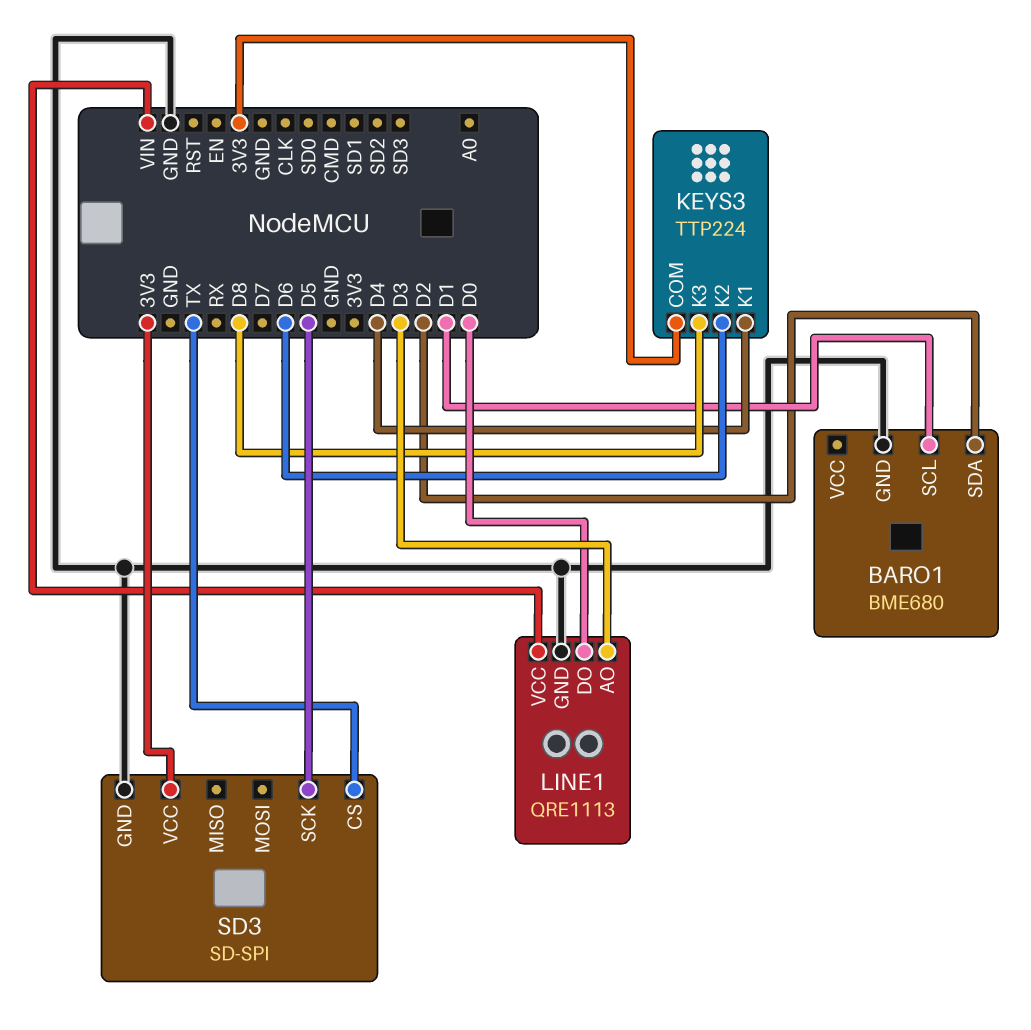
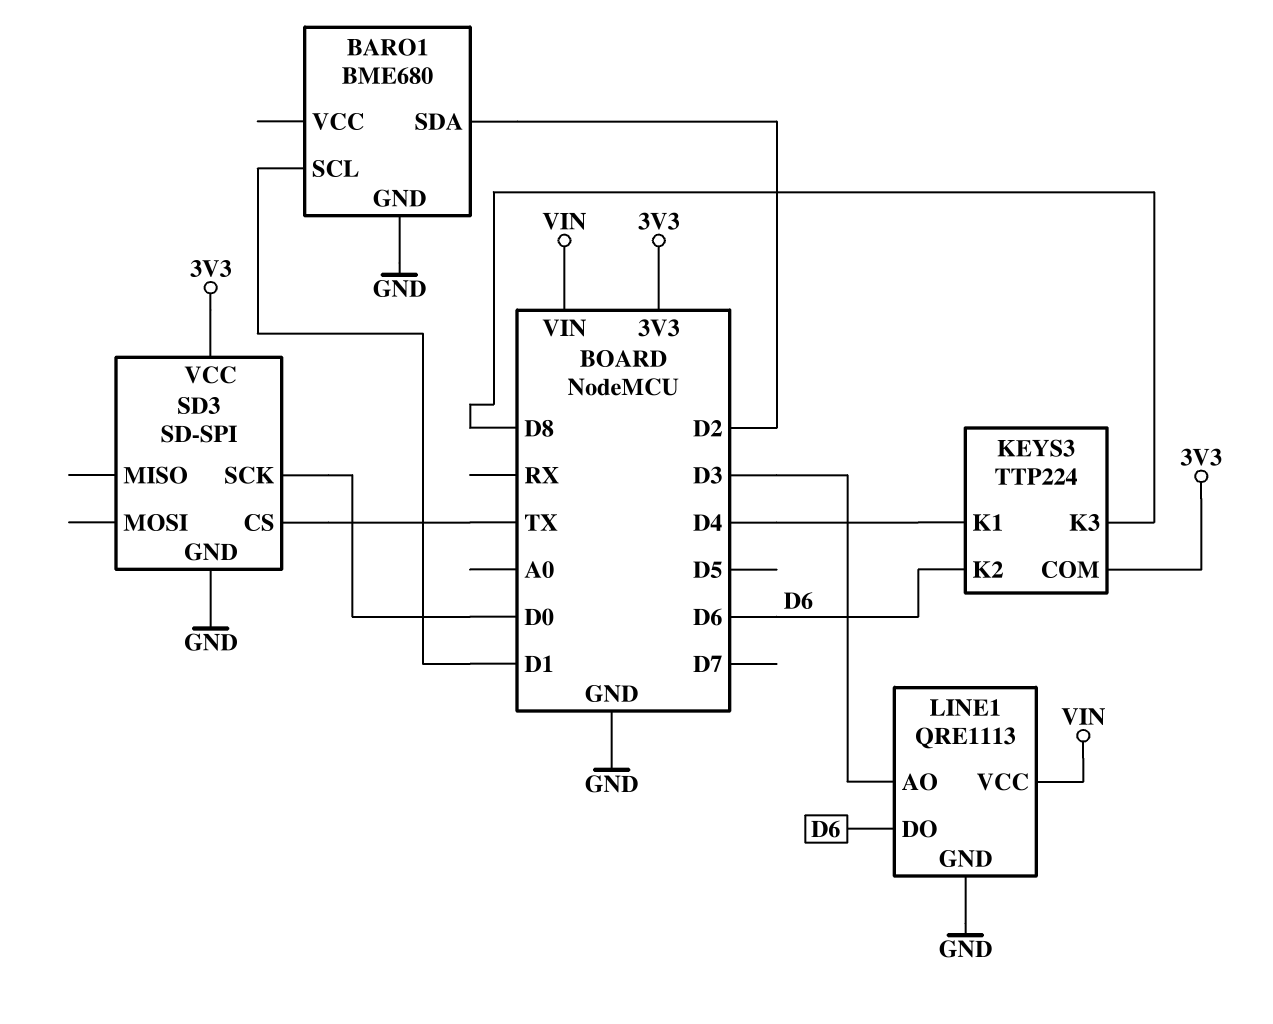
LINE1 pin DO: D0 -> D6
SD3 pin SCK: D5 -> D0

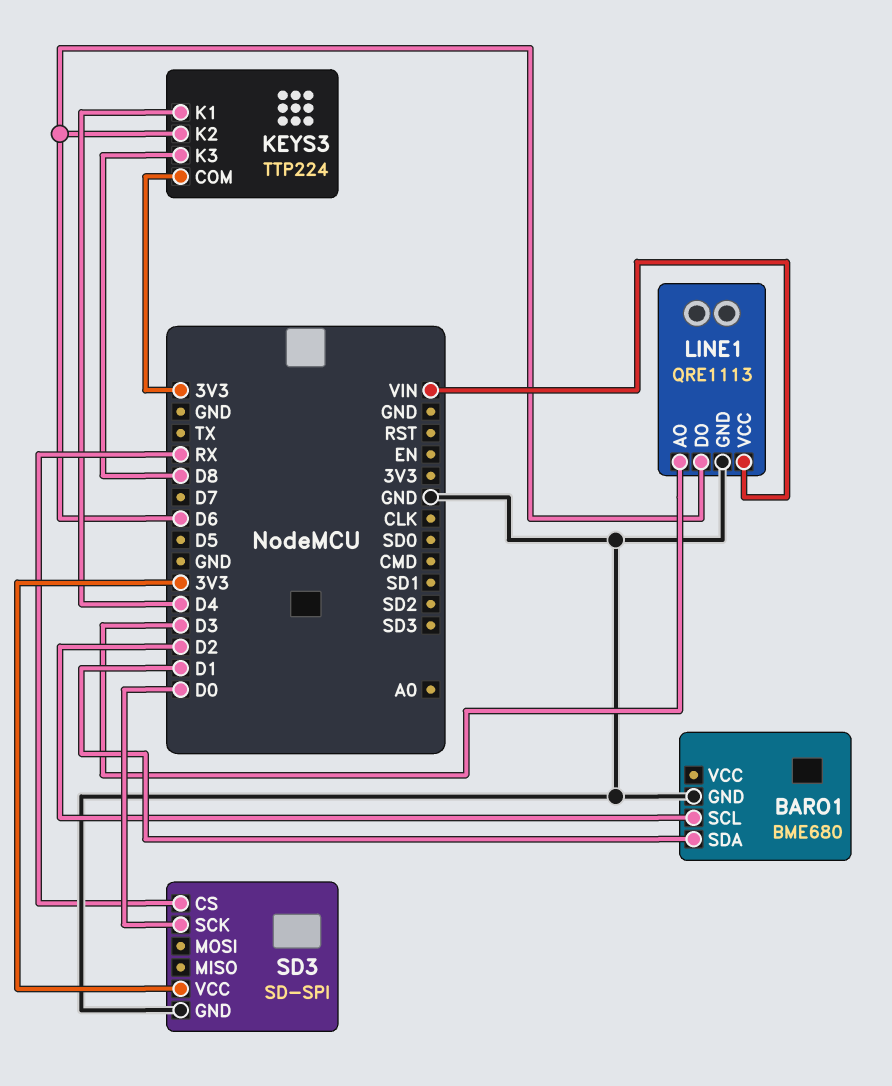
BARO1 pin SCL: D1 -> D2
BARO1 pin SDA: D2 -> D1
SD3 pin CS: TX -> RX

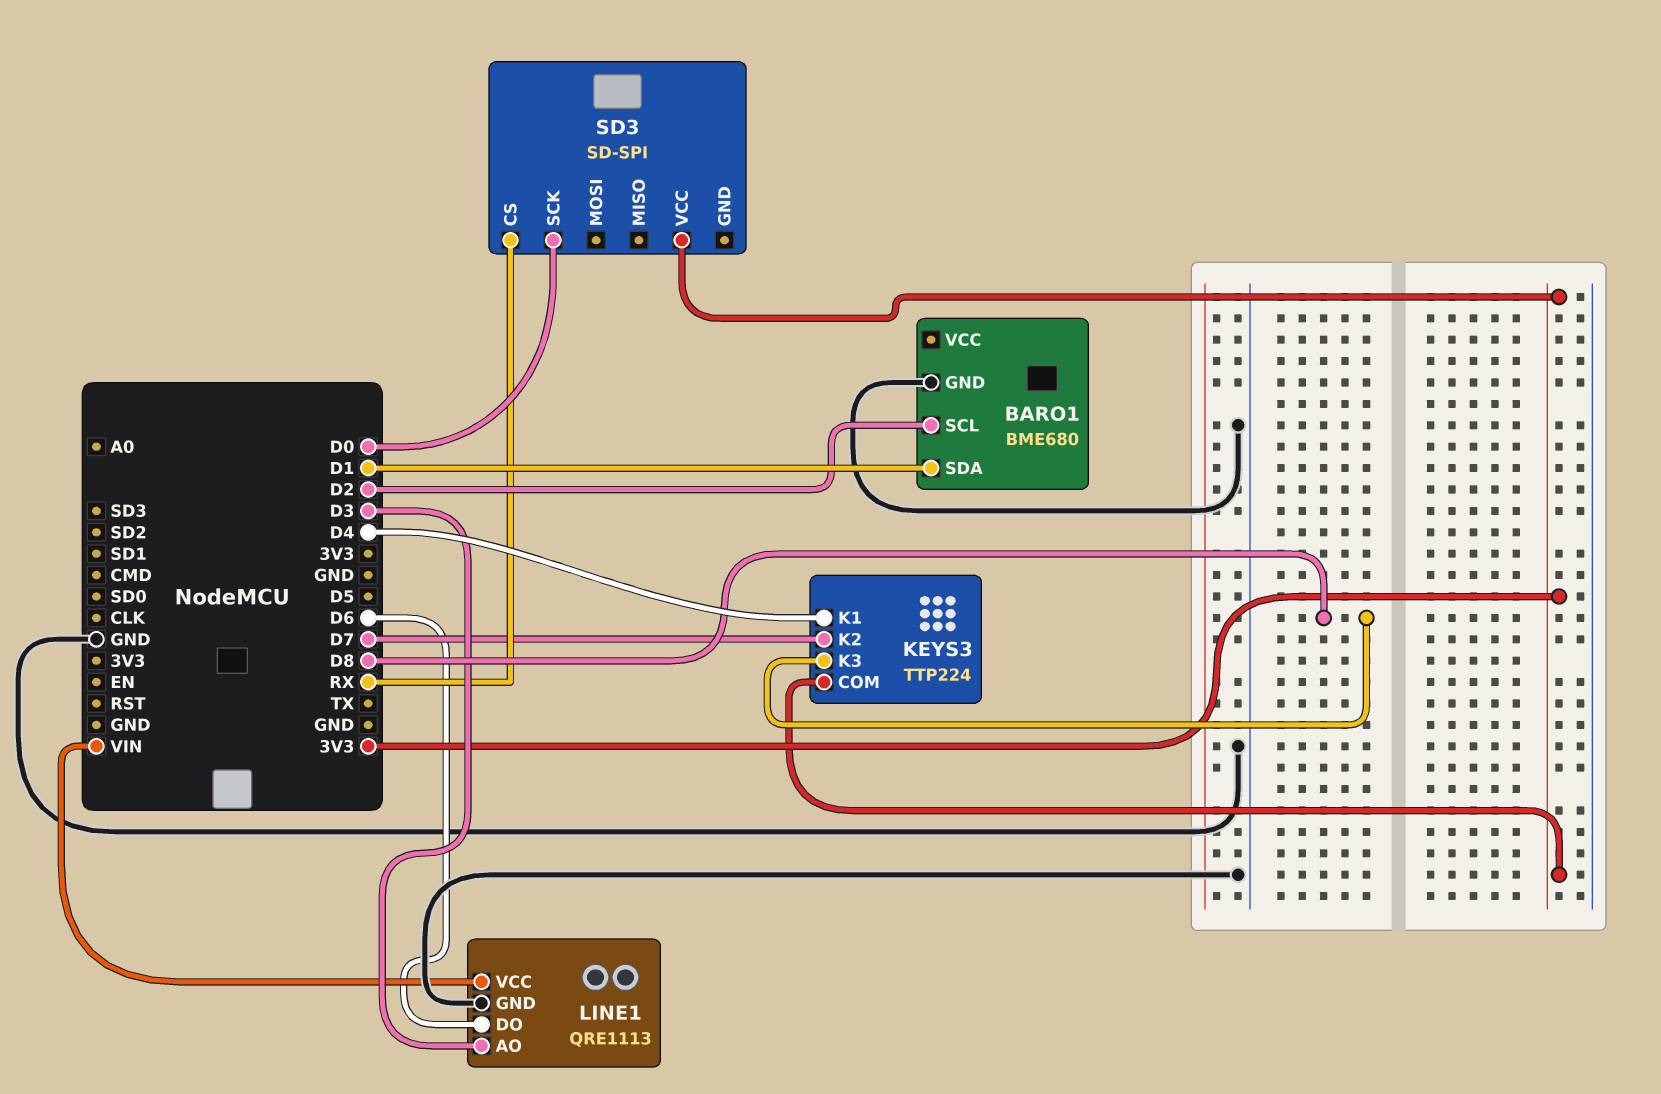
KEYS3 pin K2: D6 -> D7
SD3 pin GND: GND -> none

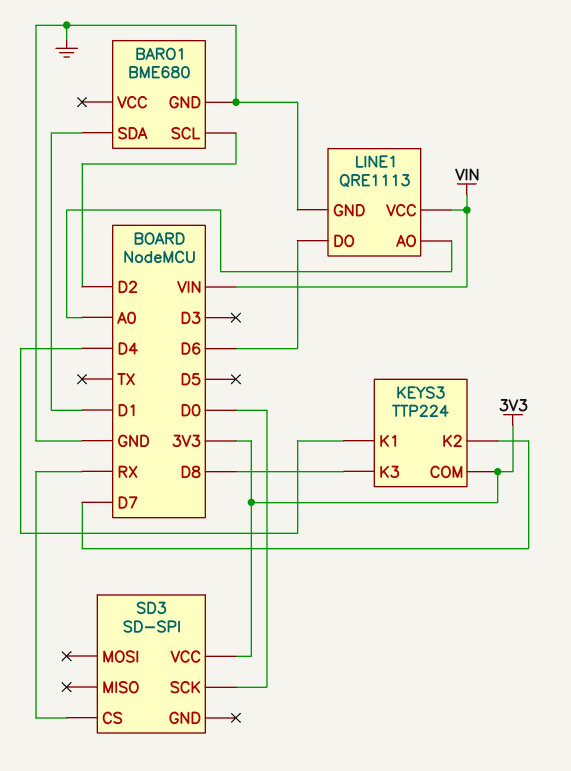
LINE1 pin AO: D3 -> A0

